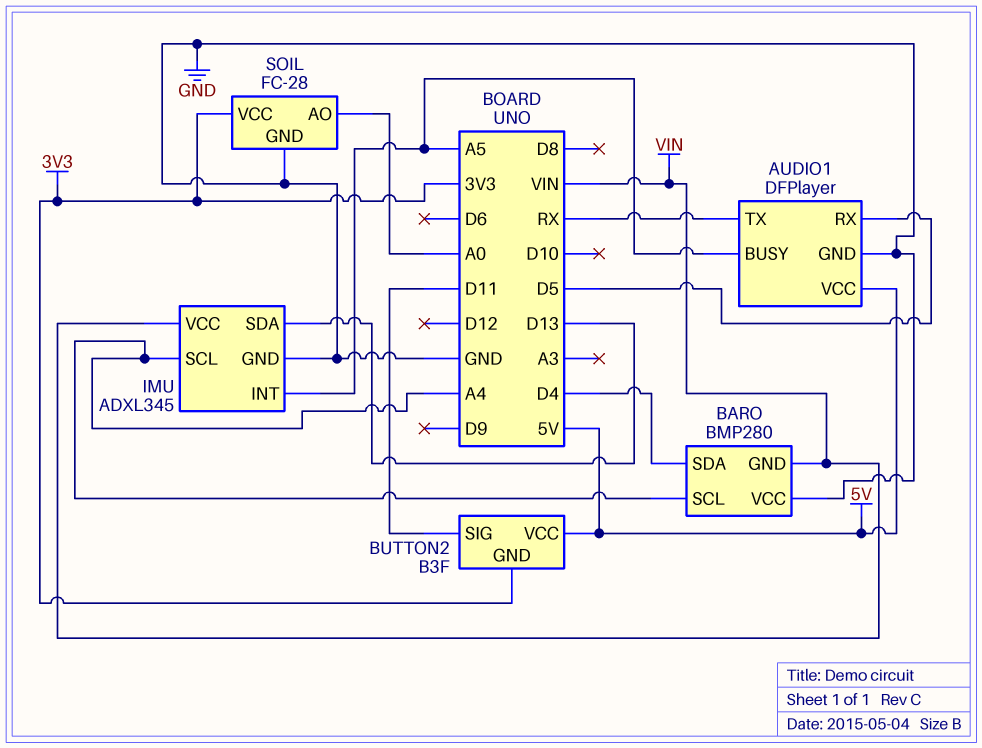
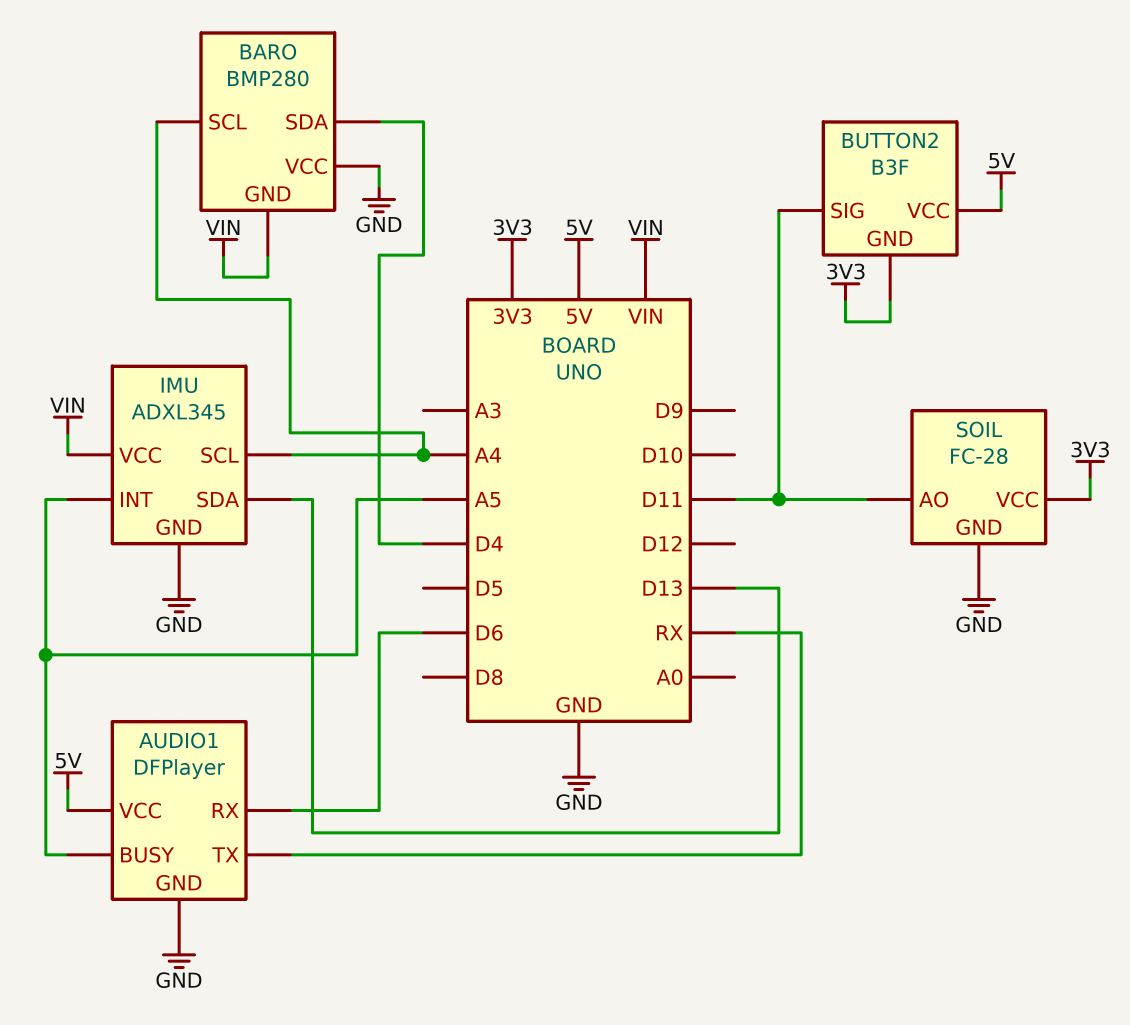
AUDIO1 pin RX: D5 -> D6
SOIL pin AO: A0 -> D11

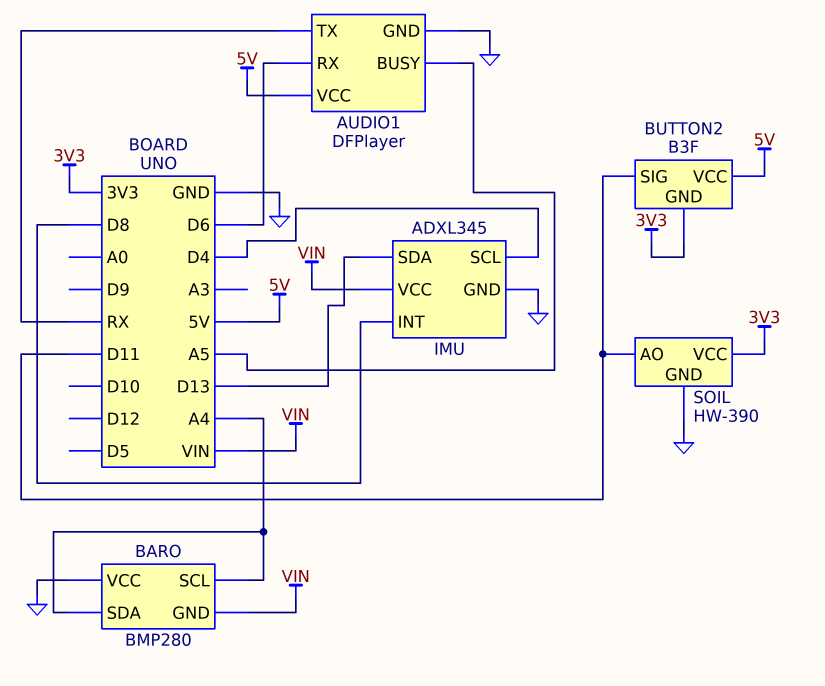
BARO pin SDA: D4 -> A4
IMU pin INT: A5 -> D8
IMU pin SCL: A4 -> D4
SOIL: FC-28 -> HW-390

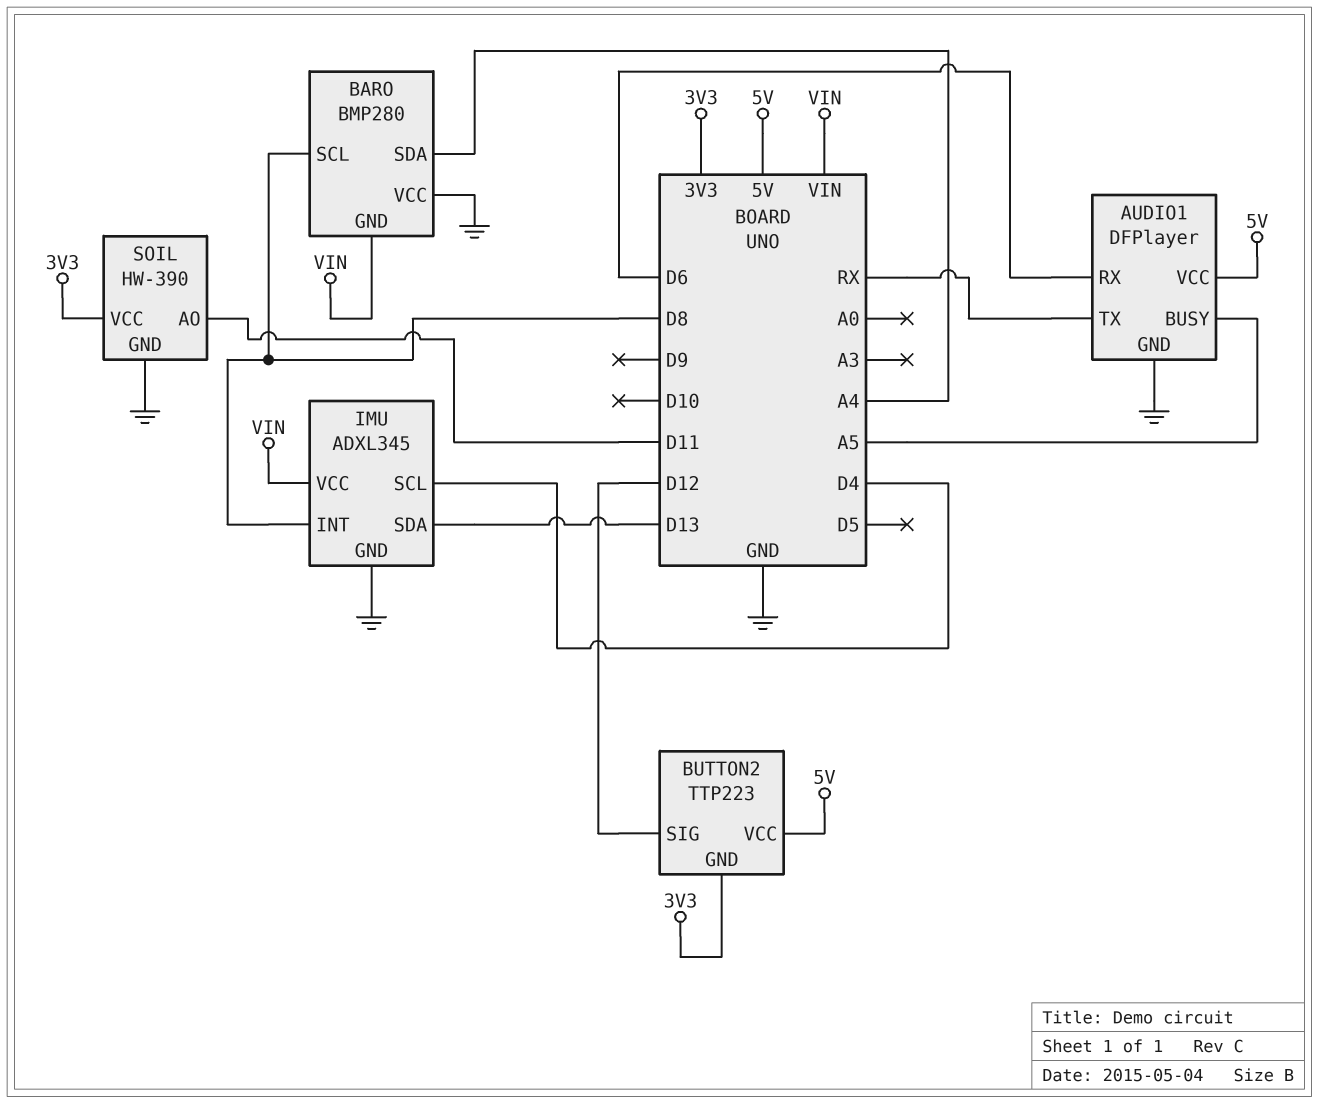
BARO pin SCL: A4 -> D8
BUTTON2: B3F -> TTP223
BUTTON2 pin SIG: D11 -> D12

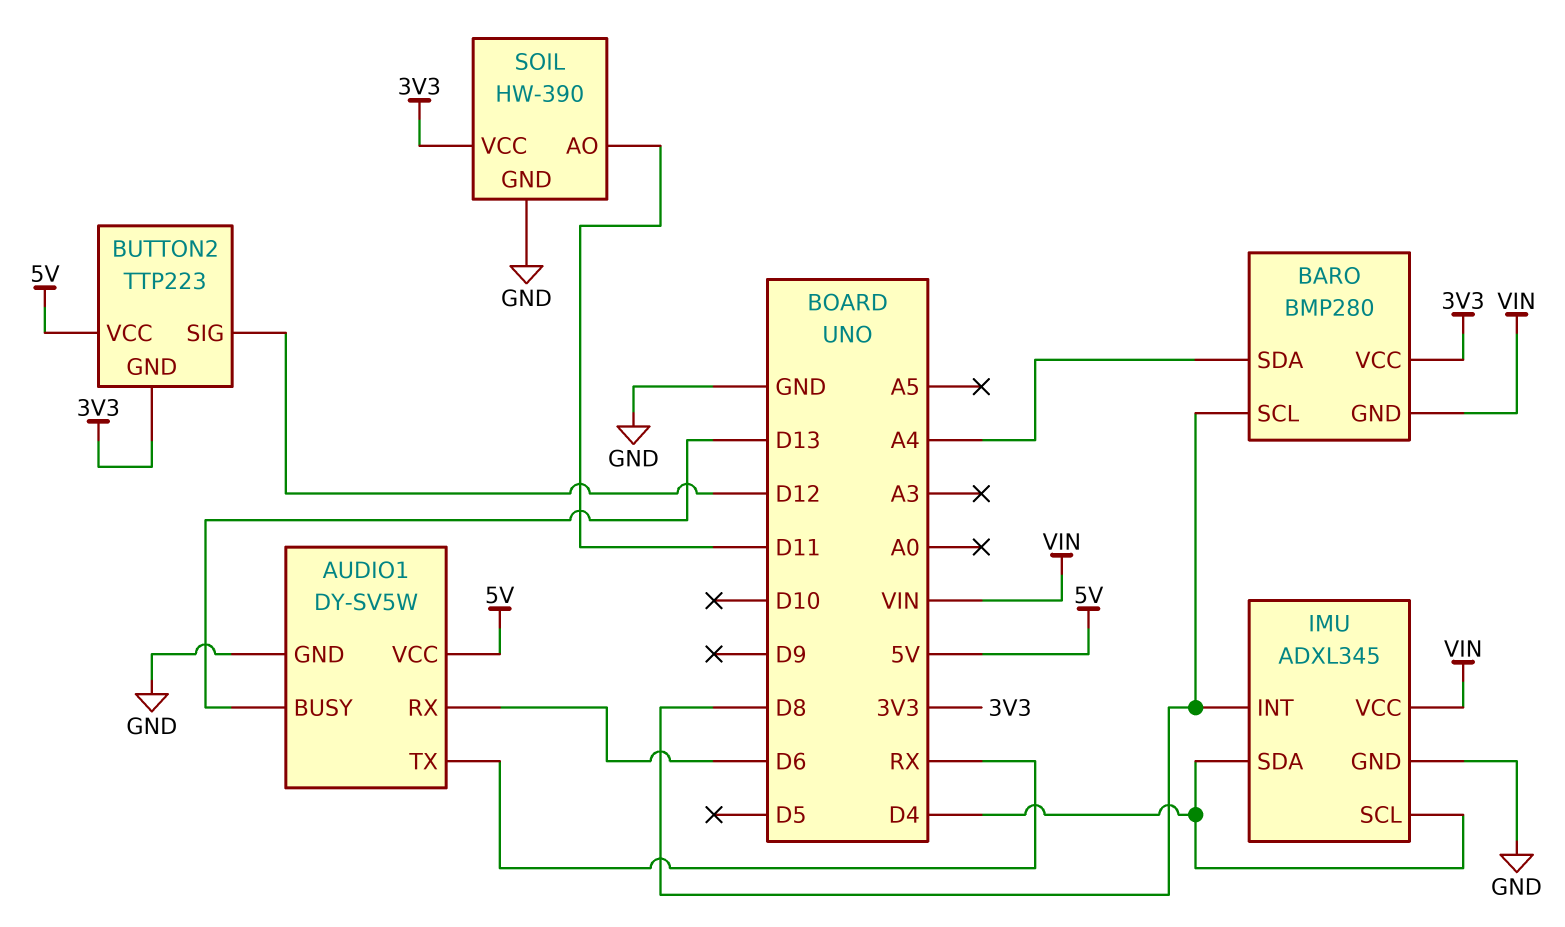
AUDIO1: DFPlayer -> DY-SV5W
AUDIO1 pin BUSY: A5 -> D13
BARO pin VCC: GND -> 3V3
IMU pin SDA: D13 -> D4

